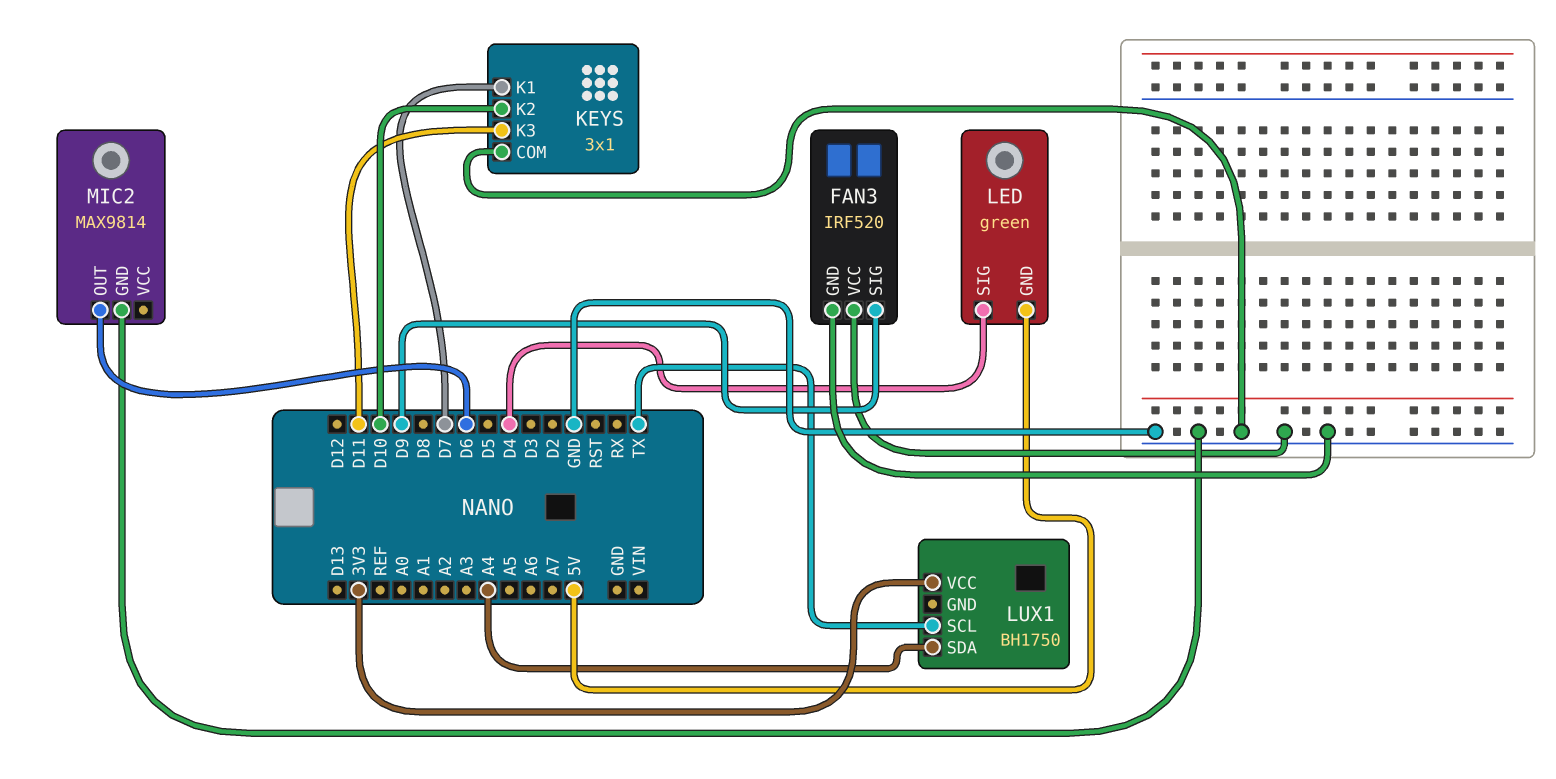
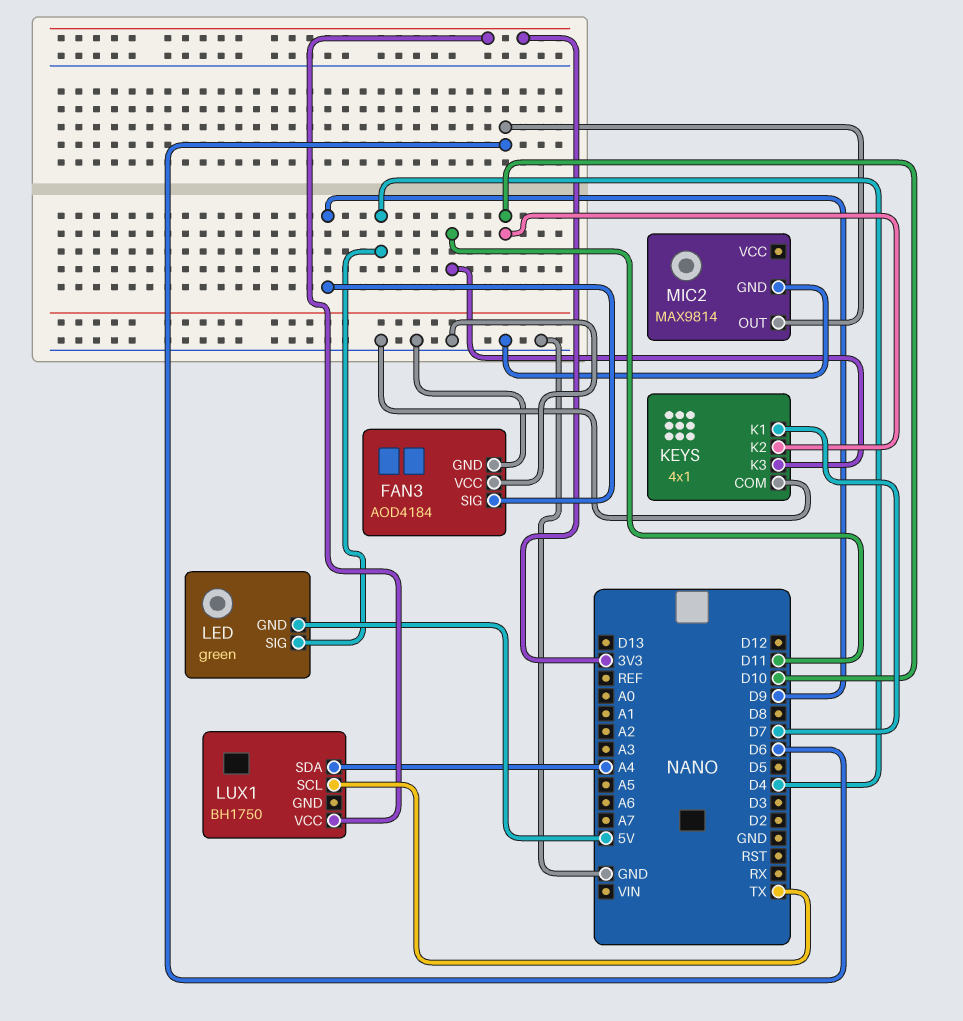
FAN3: IRF520 -> AOD4184
KEYS: 3x1 -> 4x1

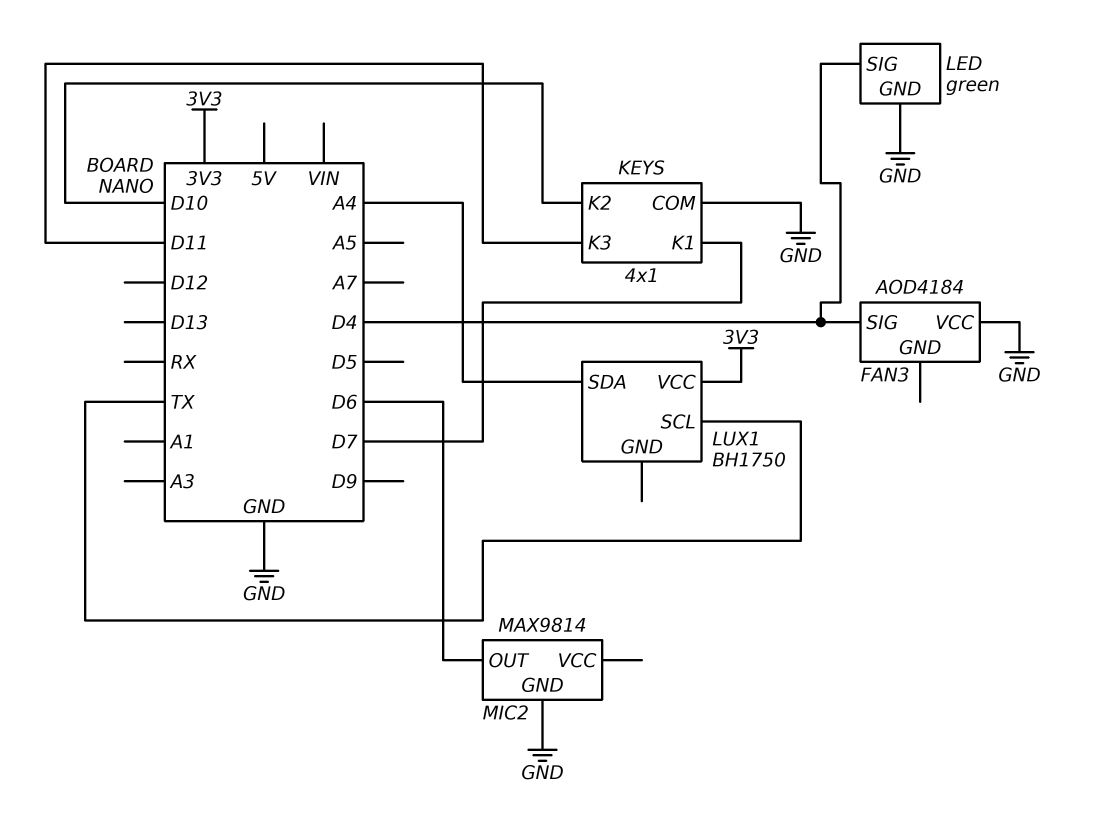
FAN3 pin GND: GND -> none
FAN3 pin SIG: D9 -> D4
LED pin GND: 5V -> GND

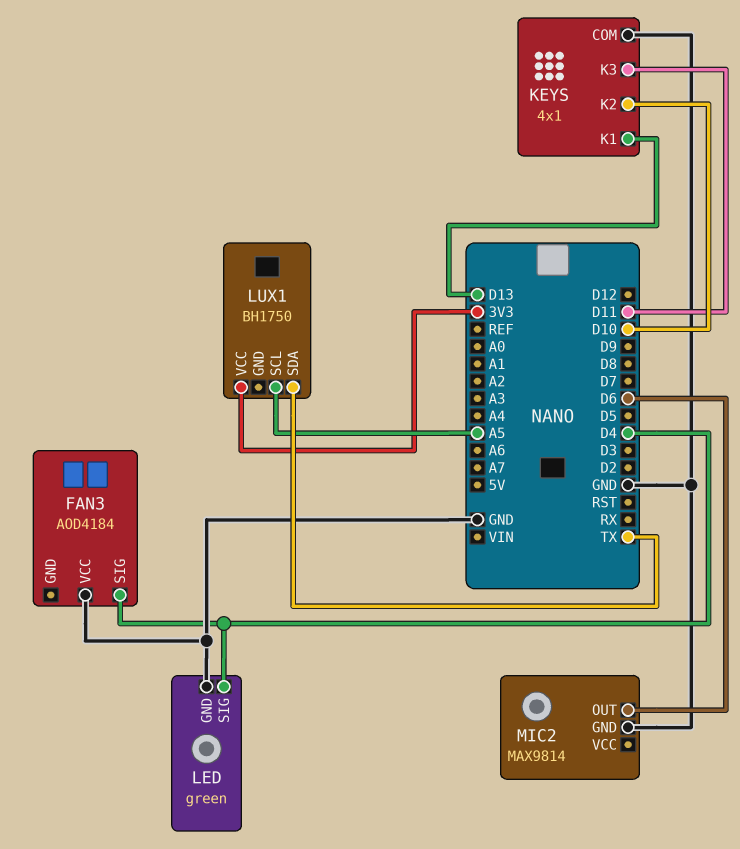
KEYS pin K1: D7 -> D13
LUX1 pin SCL: TX -> A5
LUX1 pin SDA: A4 -> TX

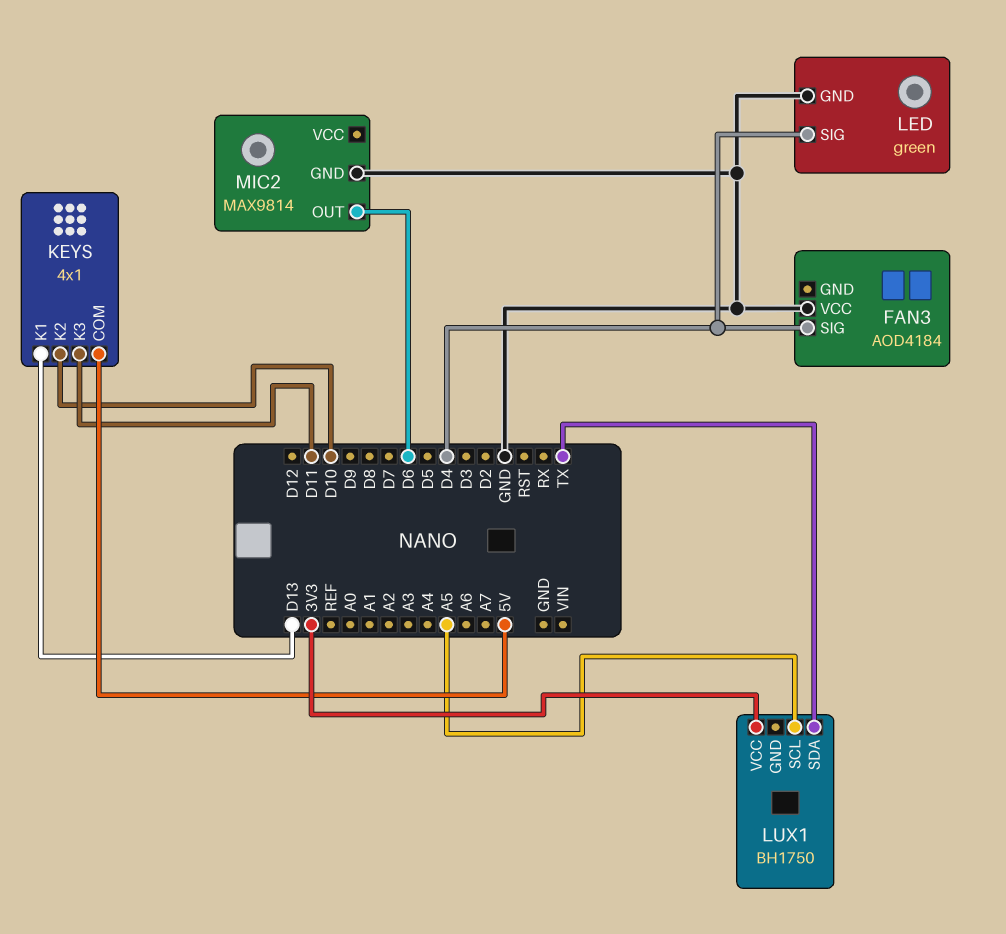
KEYS pin COM: GND -> 5V

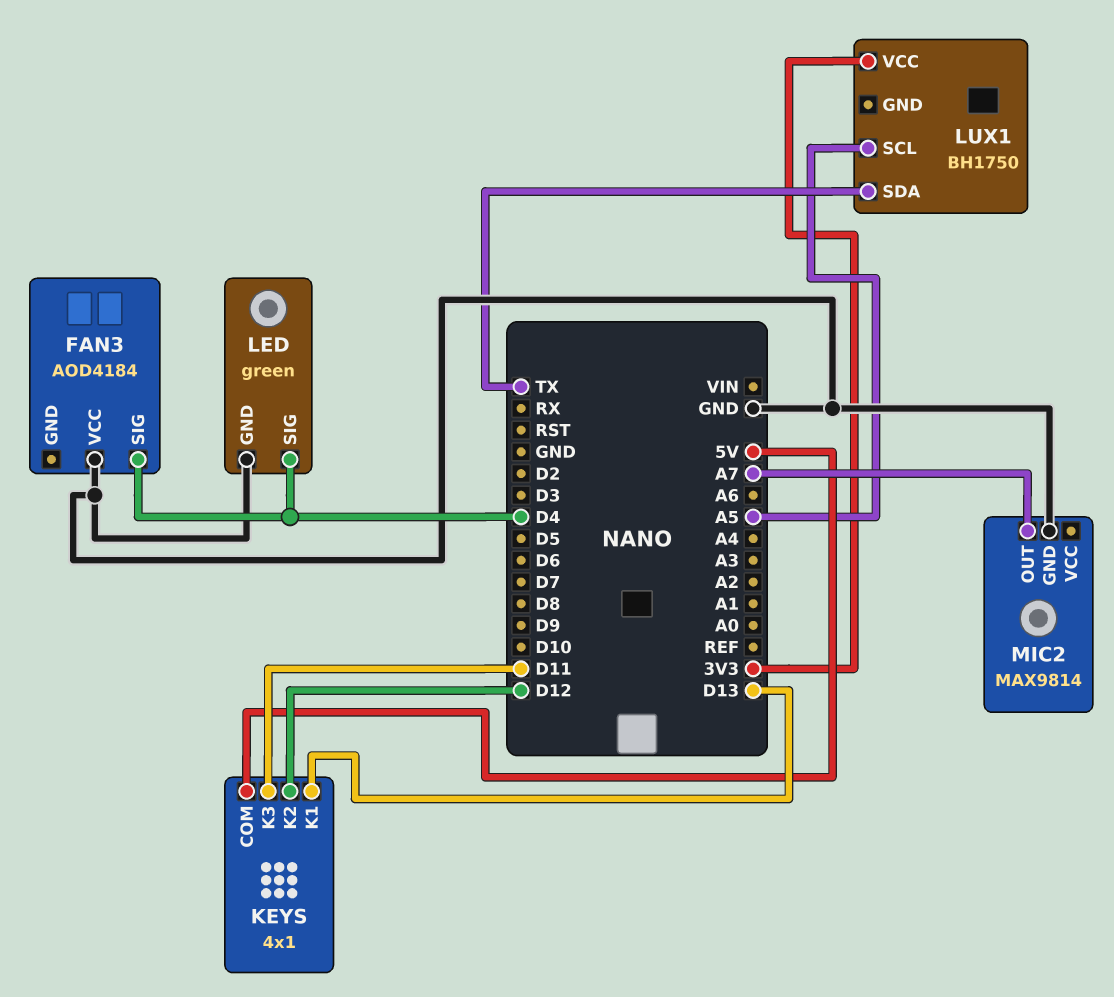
KEYS pin K2: D10 -> D12
MIC2 pin OUT: D6 -> A7

